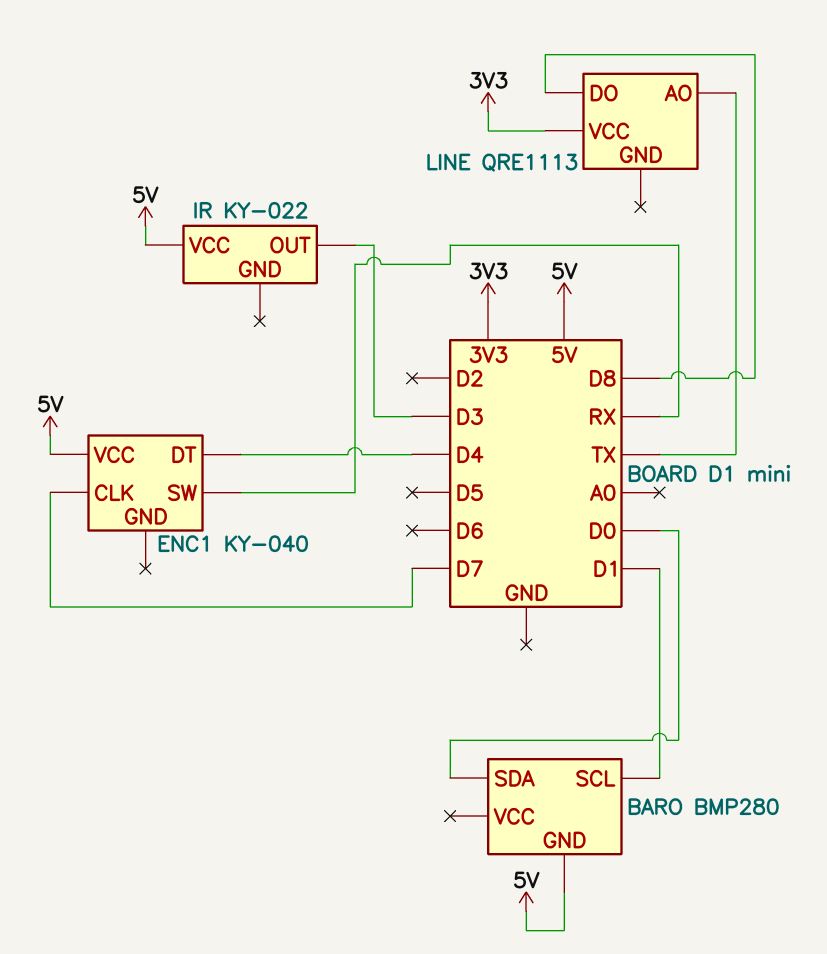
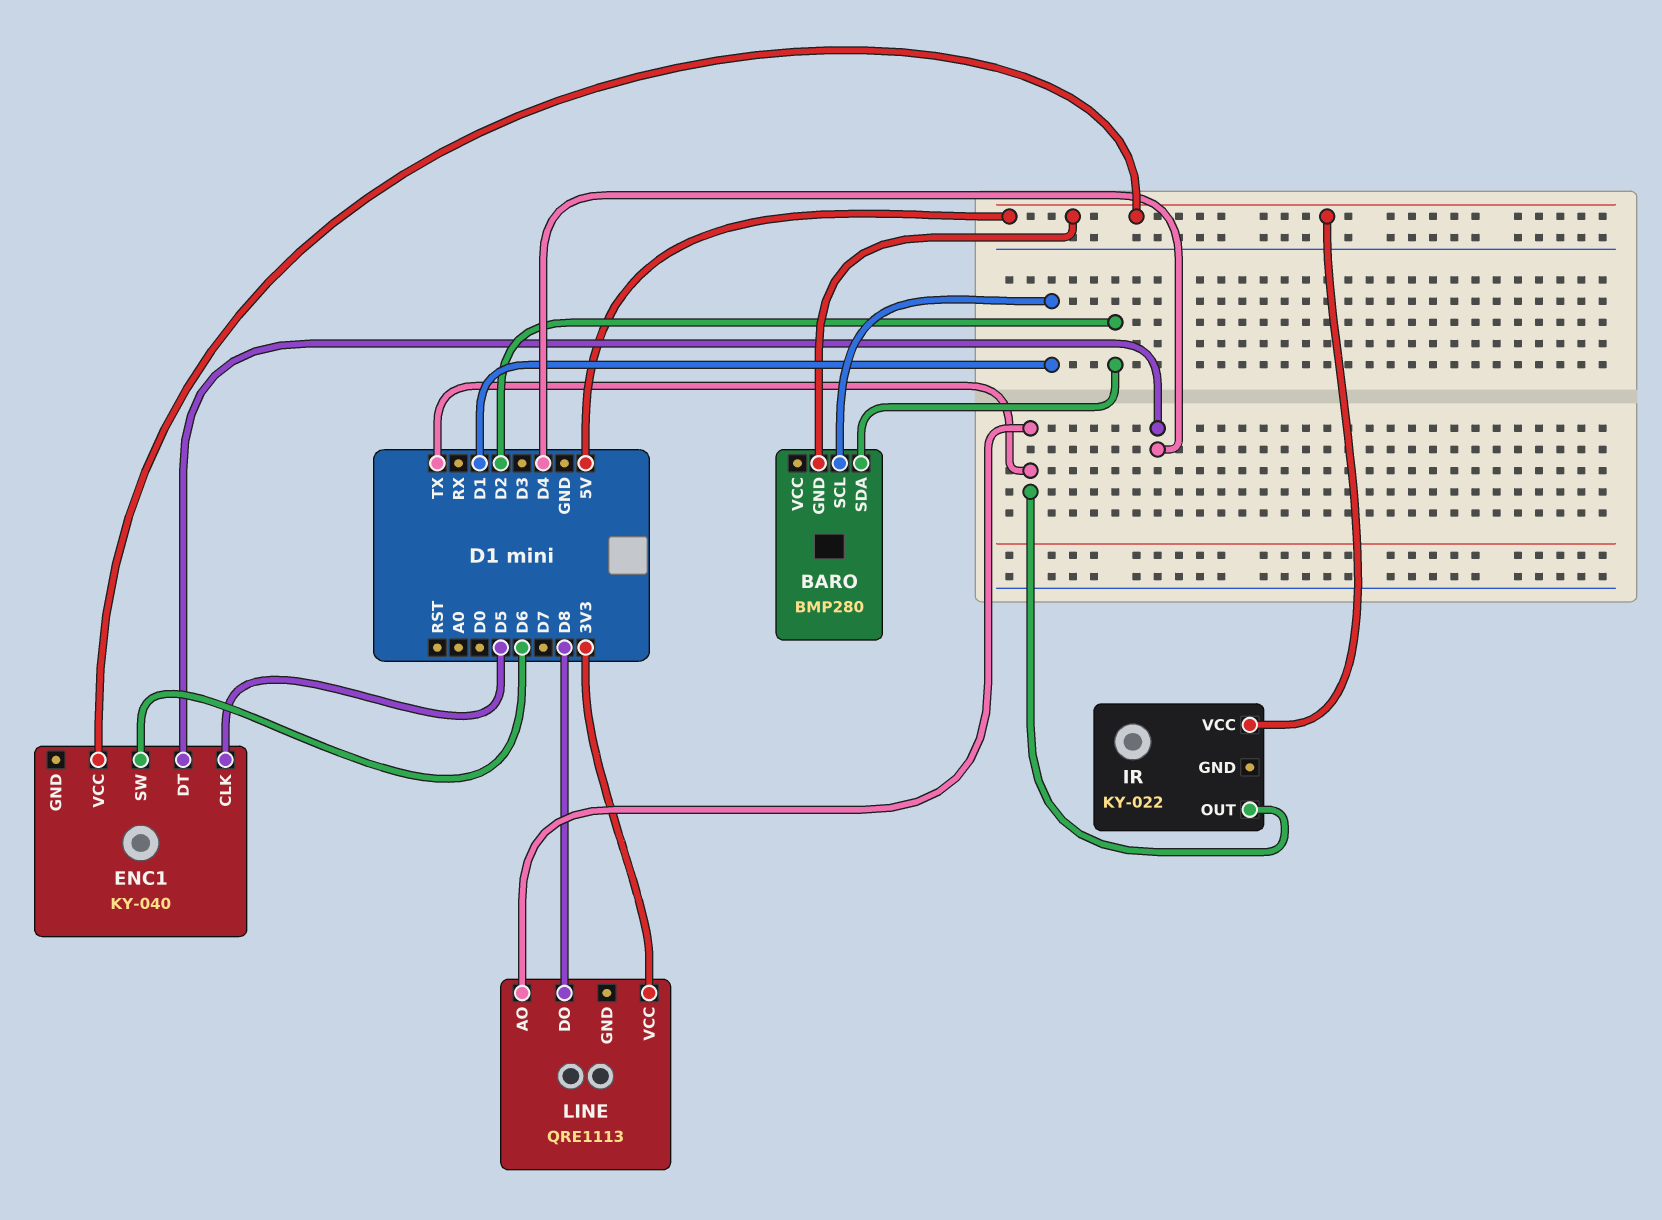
BARO pin SDA: D0 -> D2
ENC1 pin CLK: D7 -> D5
ENC1 pin SW: RX -> D6
IR pin OUT: D3 -> TX

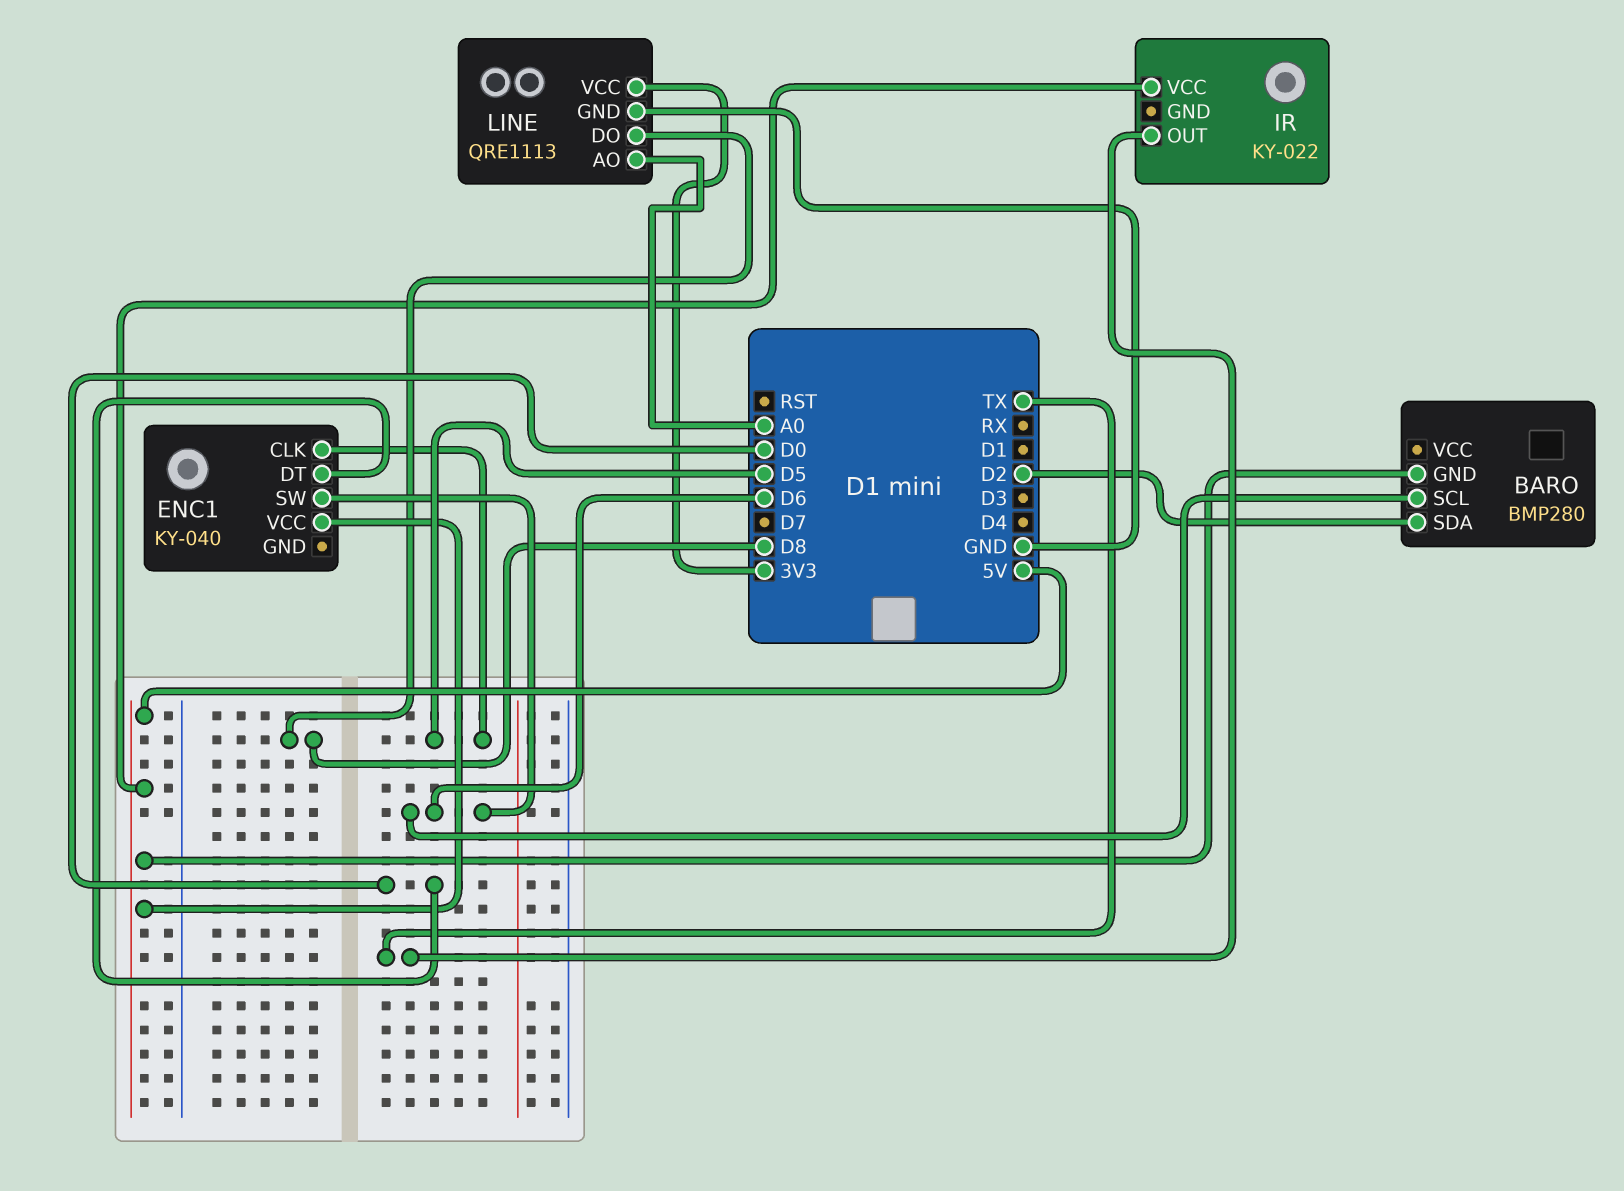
BARO pin SCL: D1 -> D6
ENC1 pin DT: D4 -> D0
LINE pin AO: TX -> A0
LINE pin GND: none -> GND

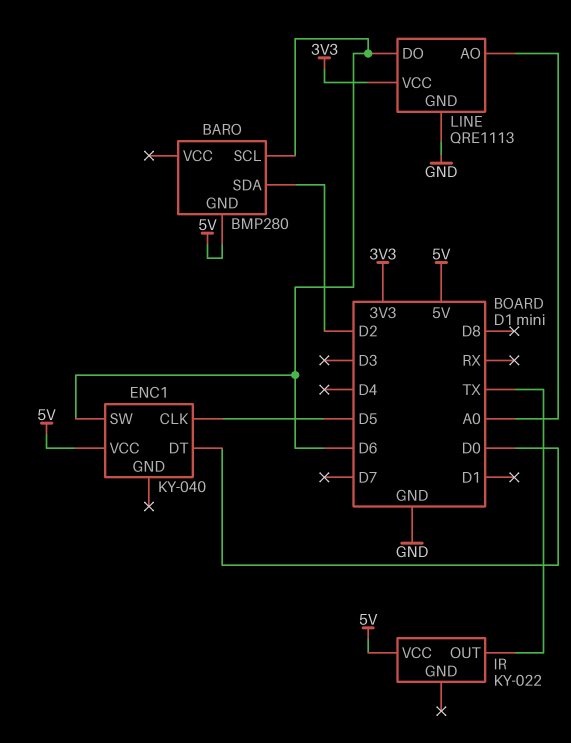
LINE pin DO: D8 -> D6

